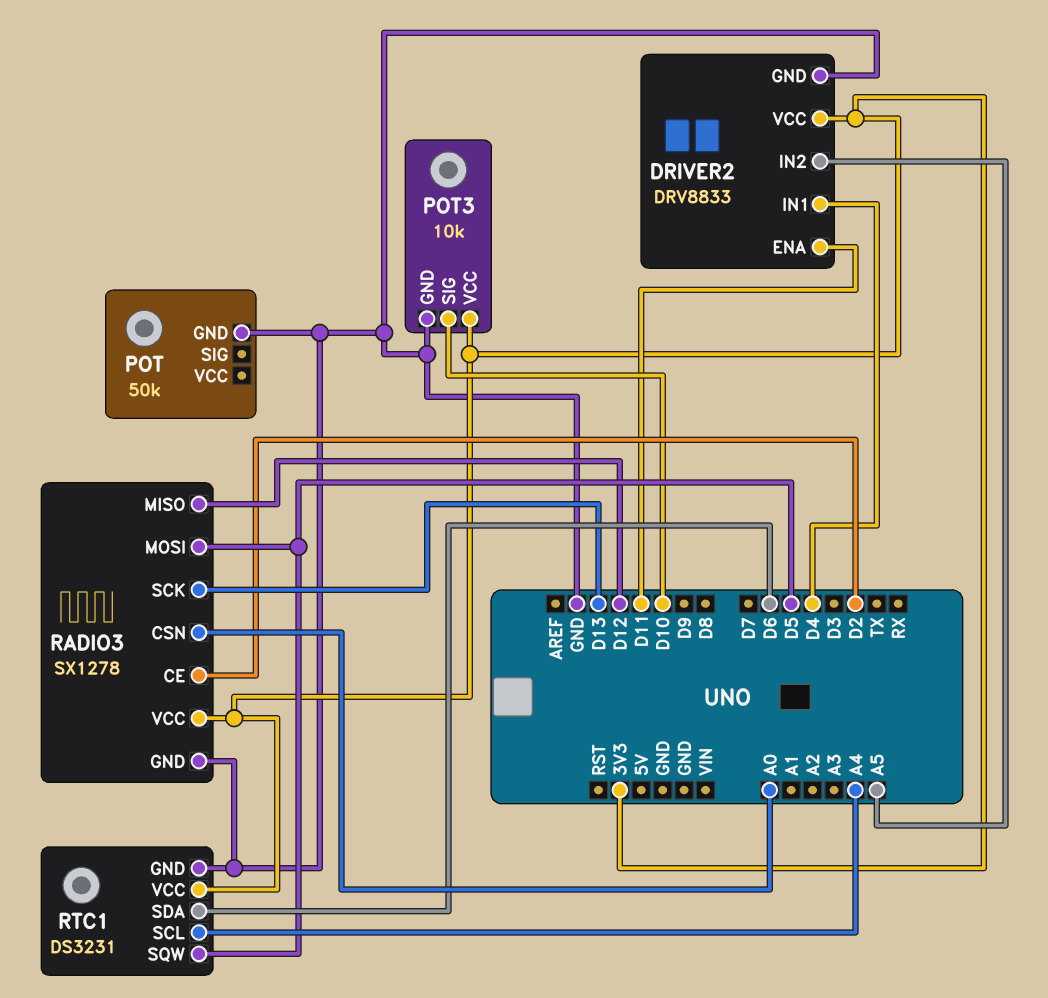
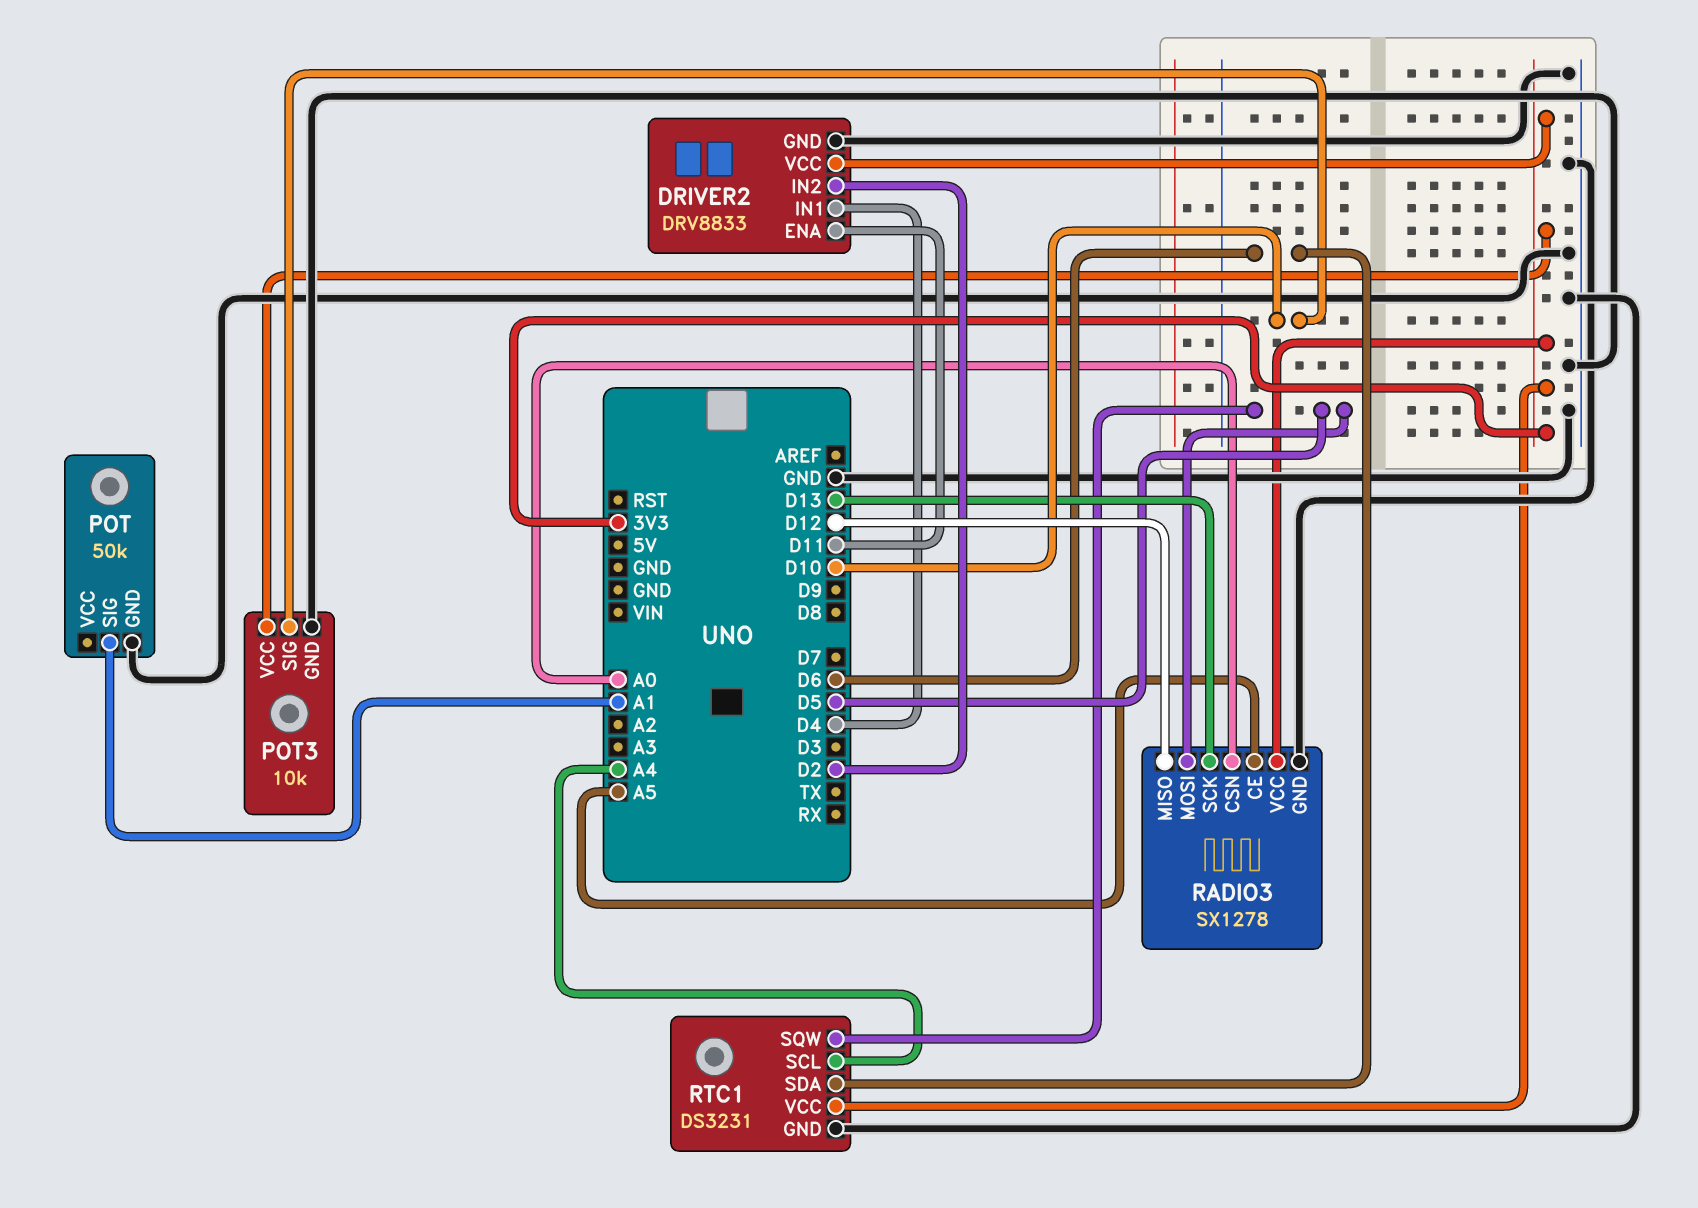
DRIVER2 pin IN2: A5 -> D2
POT pin SIG: none -> A1
RADIO3 pin CE: D2 -> A5

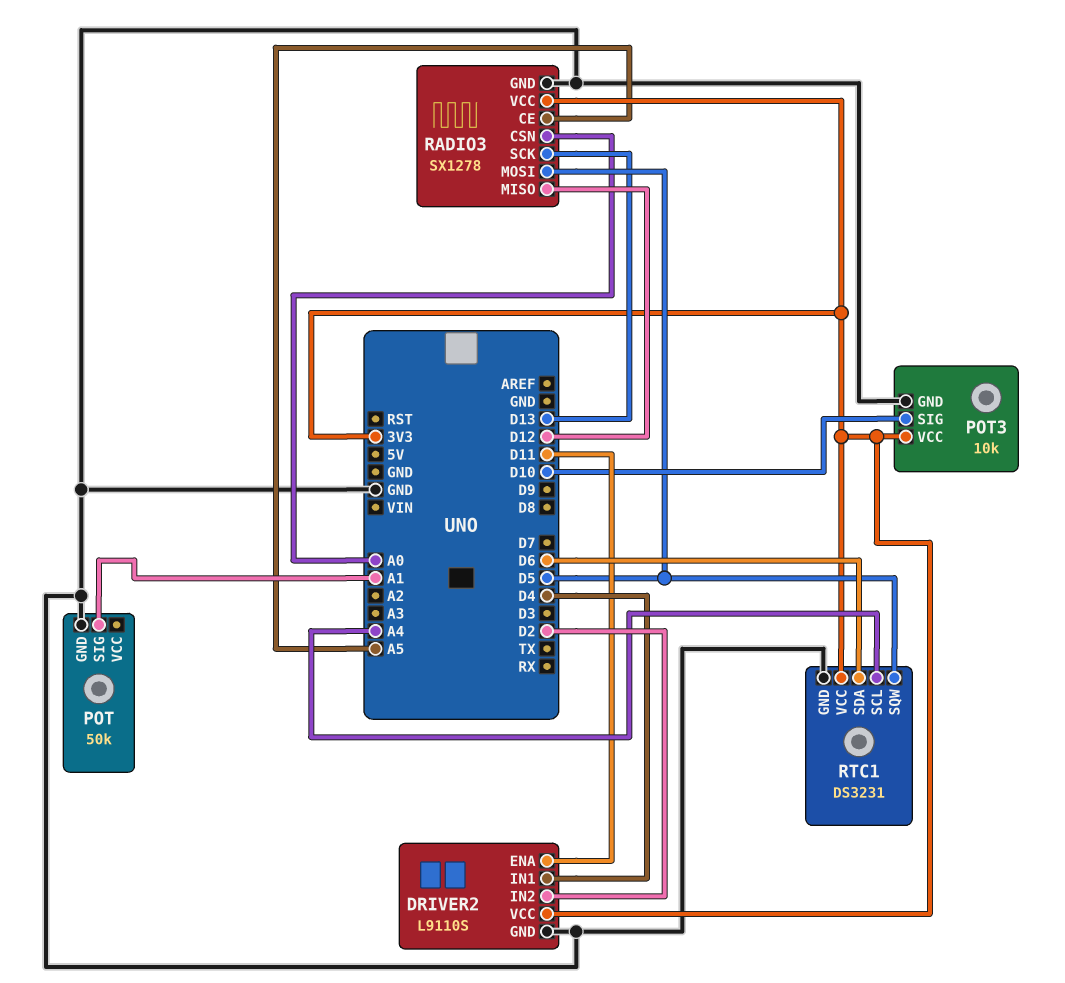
DRIVER2: DRV8833 -> L9110S

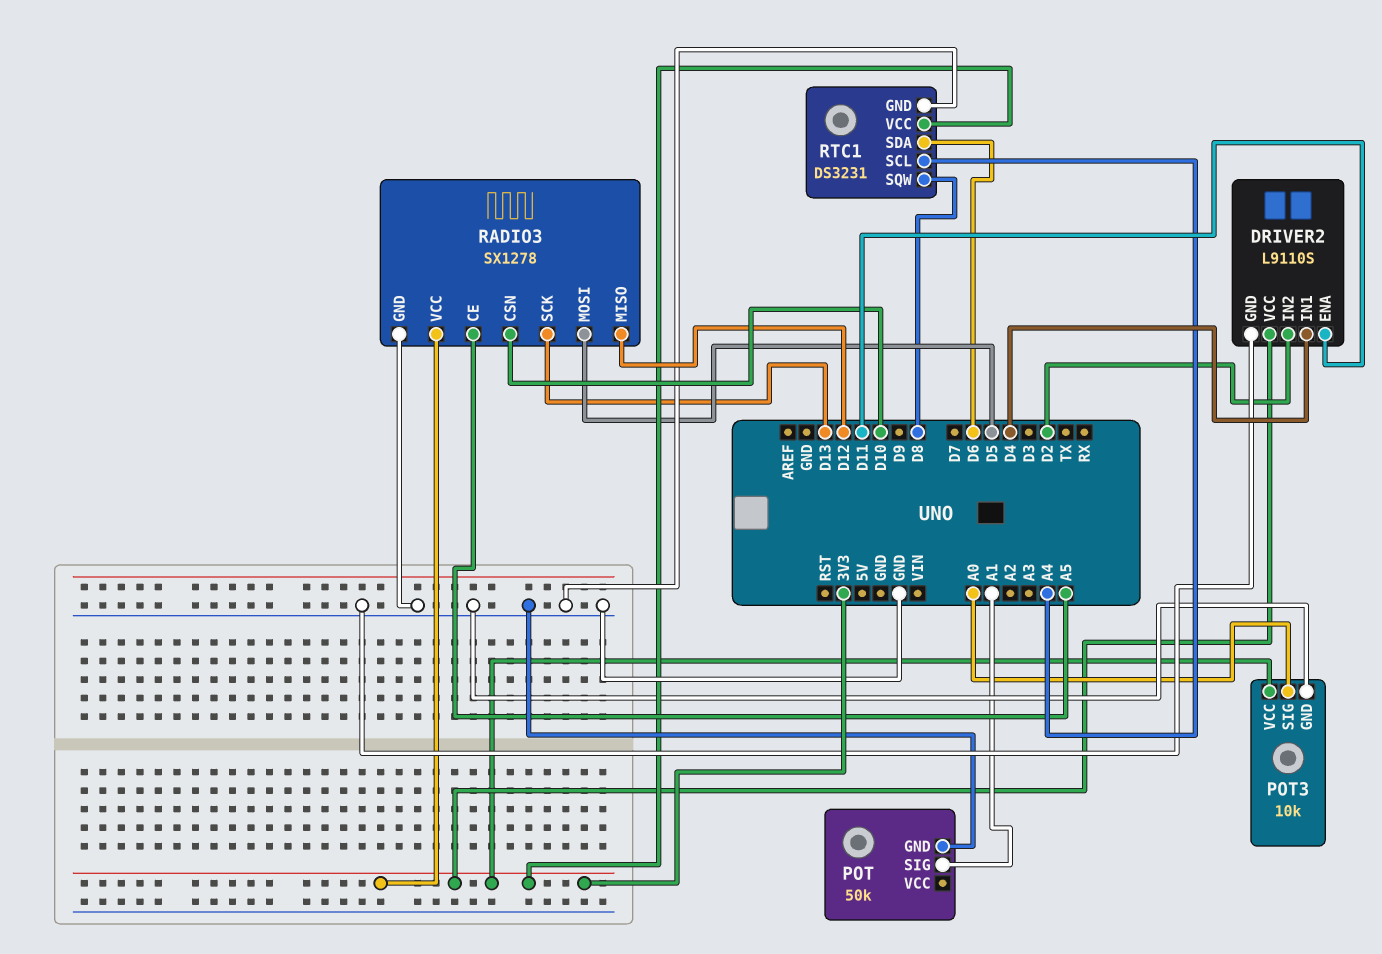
POT3 pin SIG: D10 -> A0
RADIO3 pin CSN: A0 -> D10
RTC1 pin SQW: D5 -> D8

